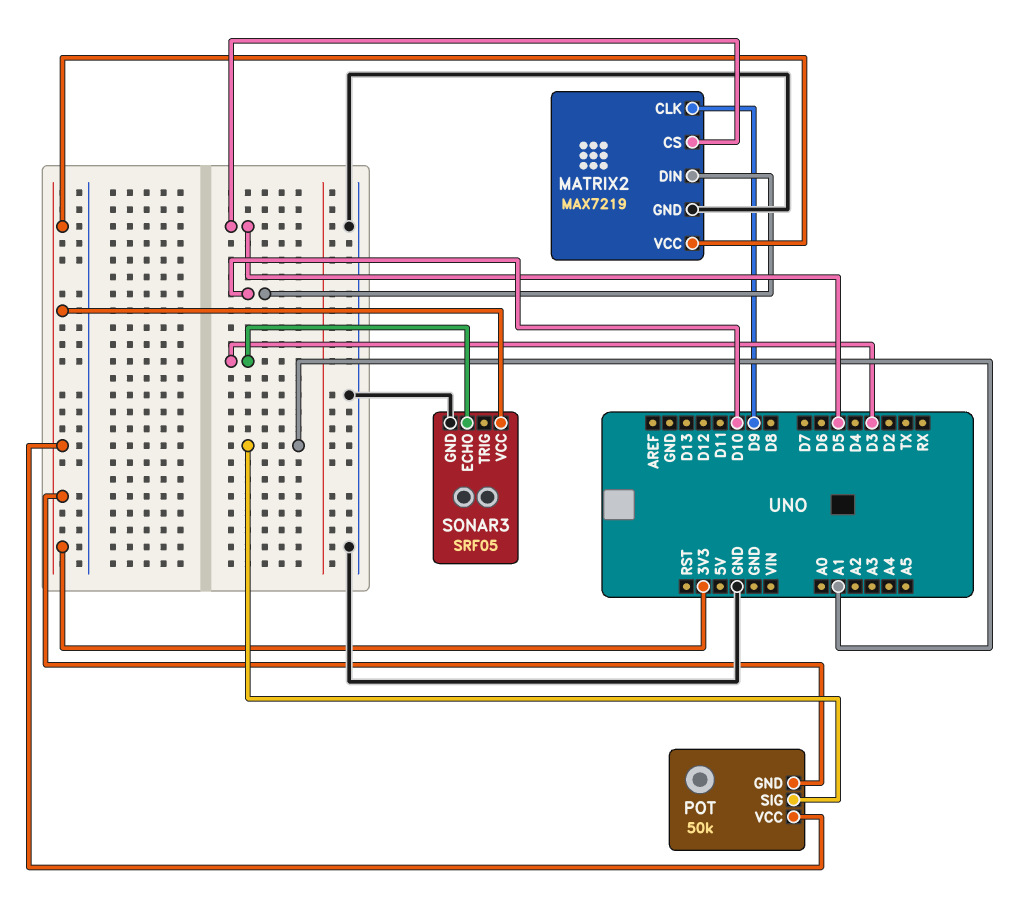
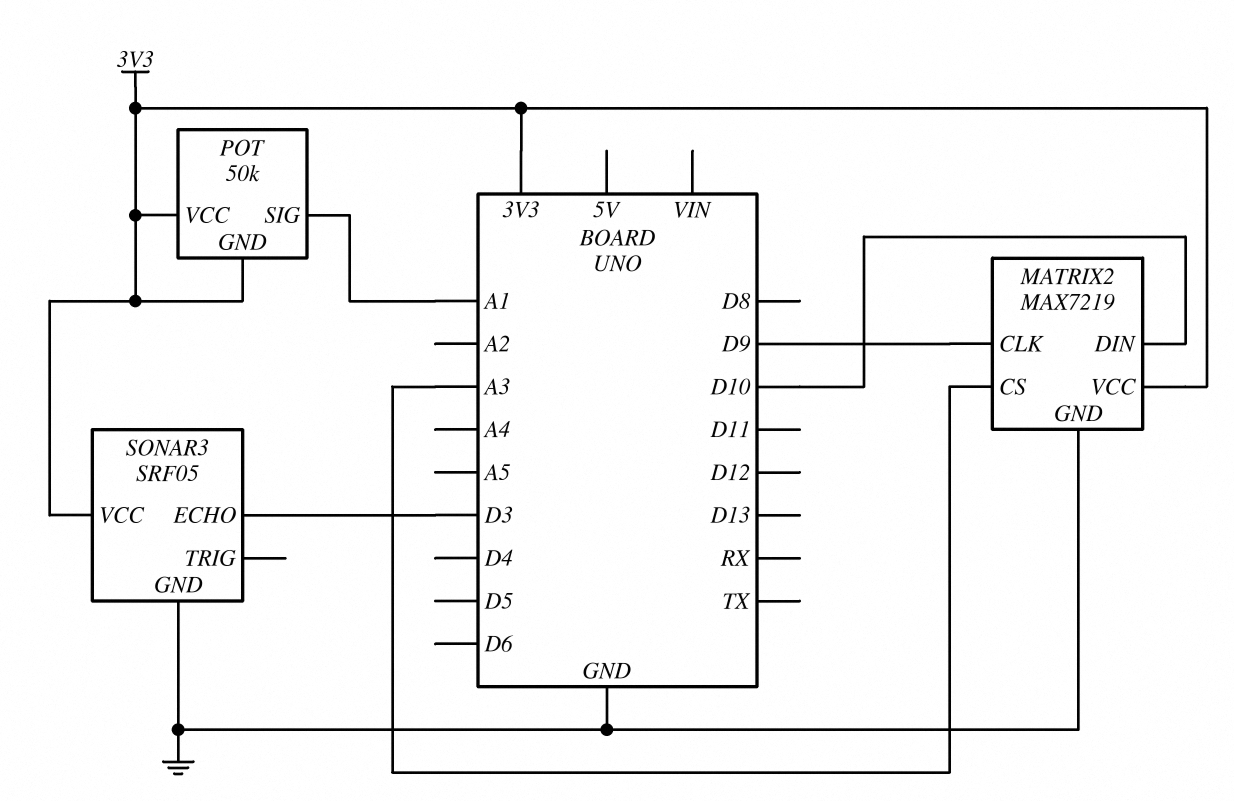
MATRIX2 pin CS: D5 -> A3

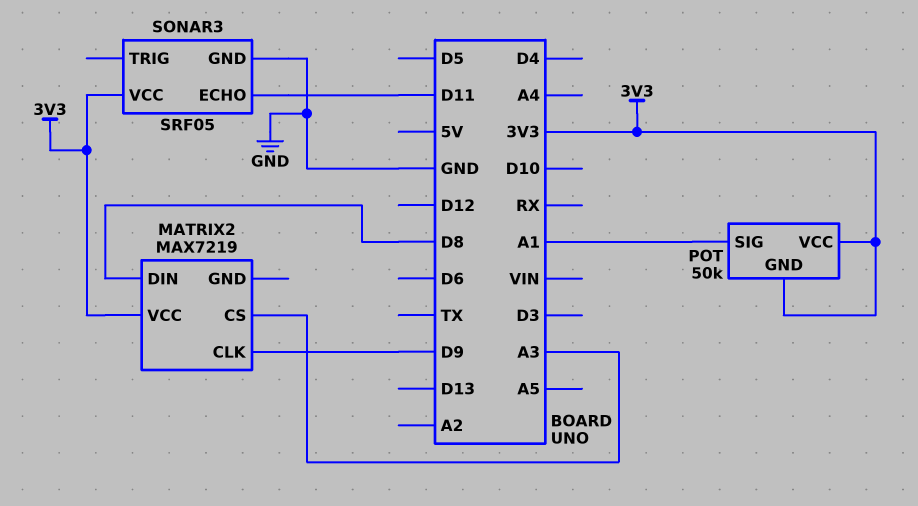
MATRIX2 pin DIN: D10 -> D8
MATRIX2 pin GND: GND -> none
SONAR3 pin ECHO: D3 -> D11

